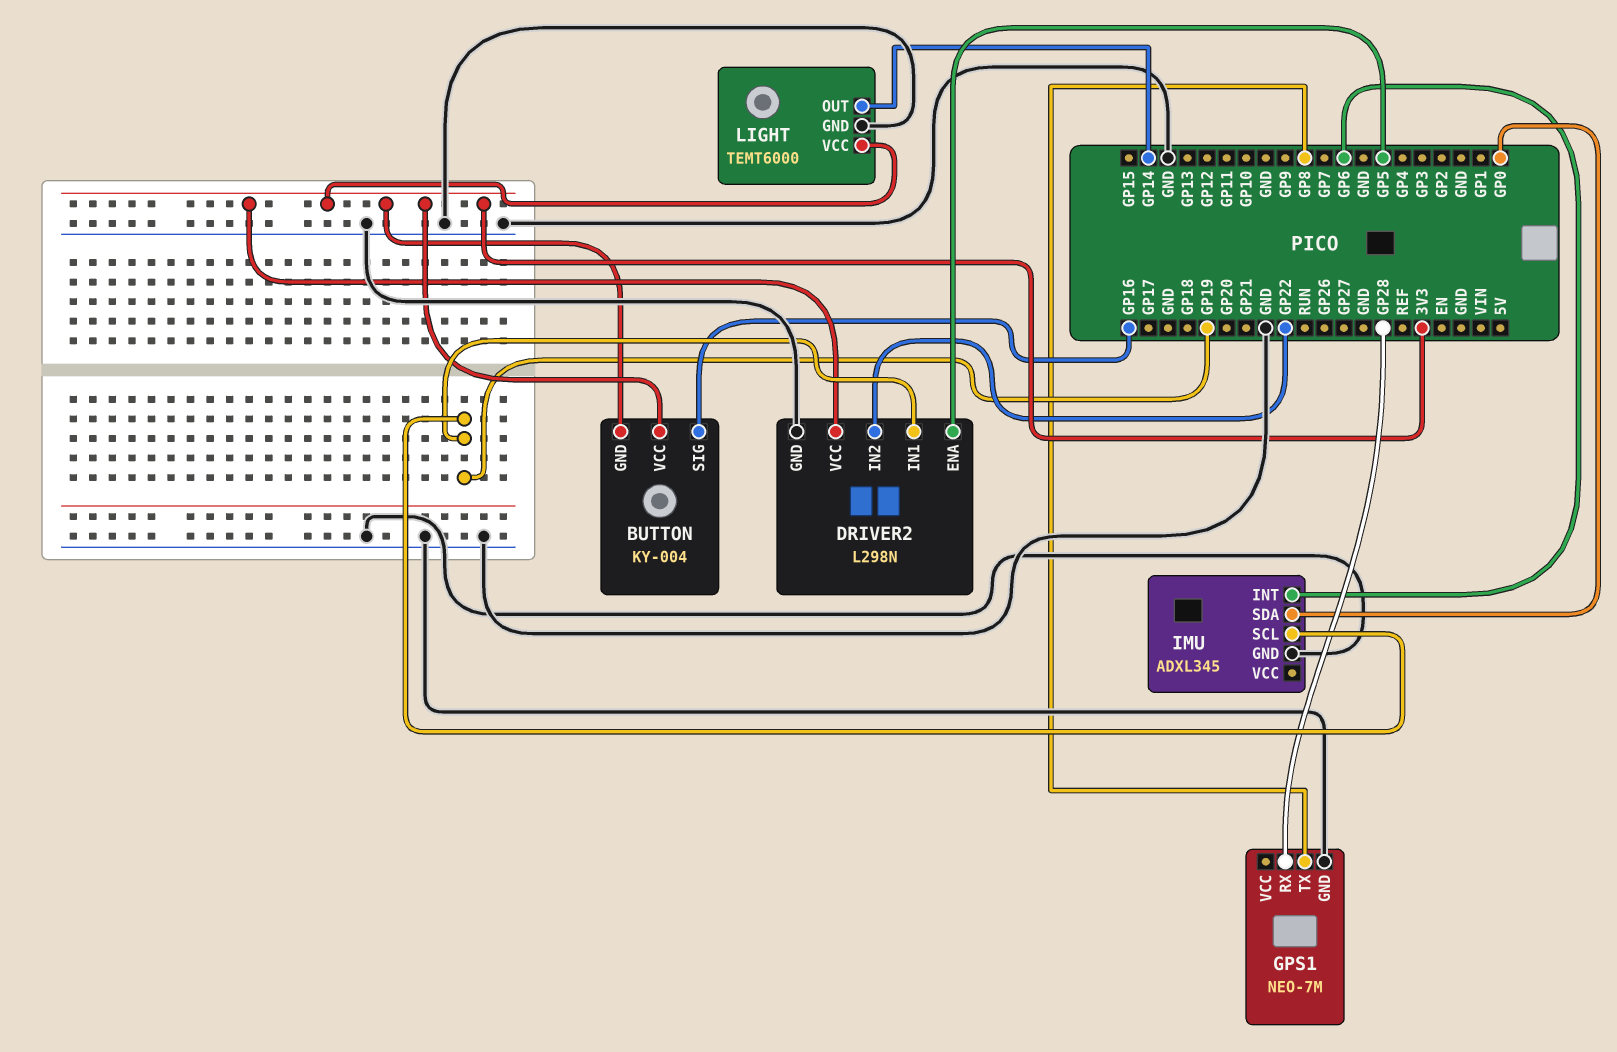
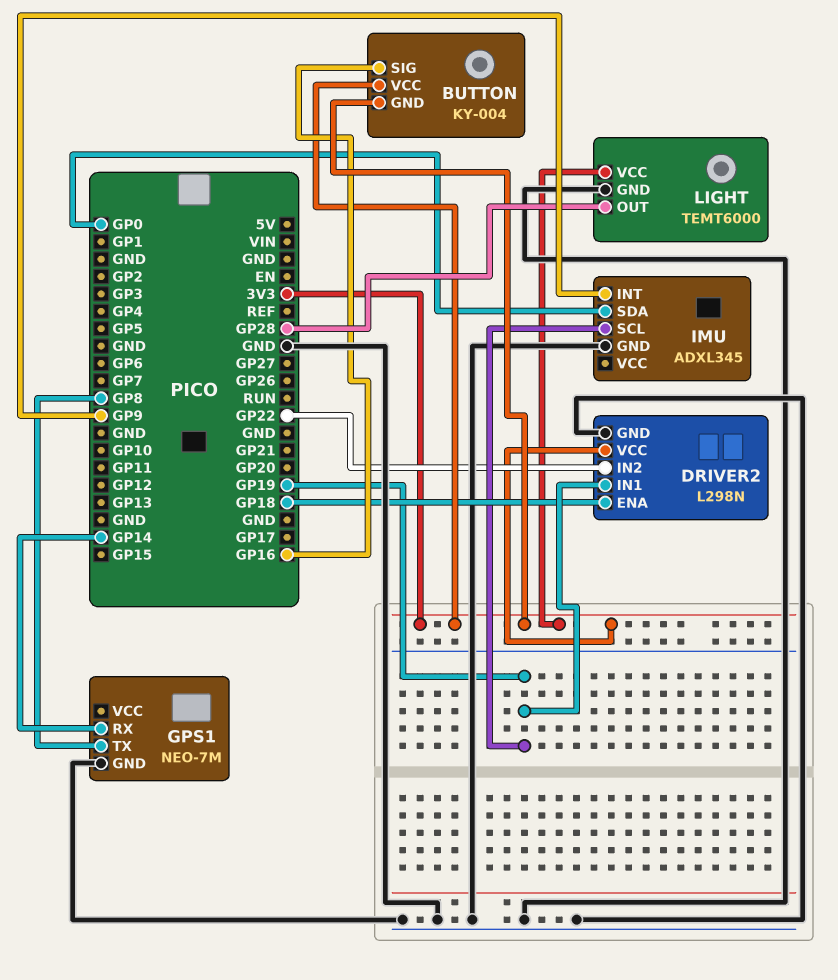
DRIVER2 pin ENA: GP5 -> GP18
GPS1 pin RX: GP28 -> GP14
IMU pin INT: GP6 -> GP9
LIGHT pin OUT: GP14 -> GP28

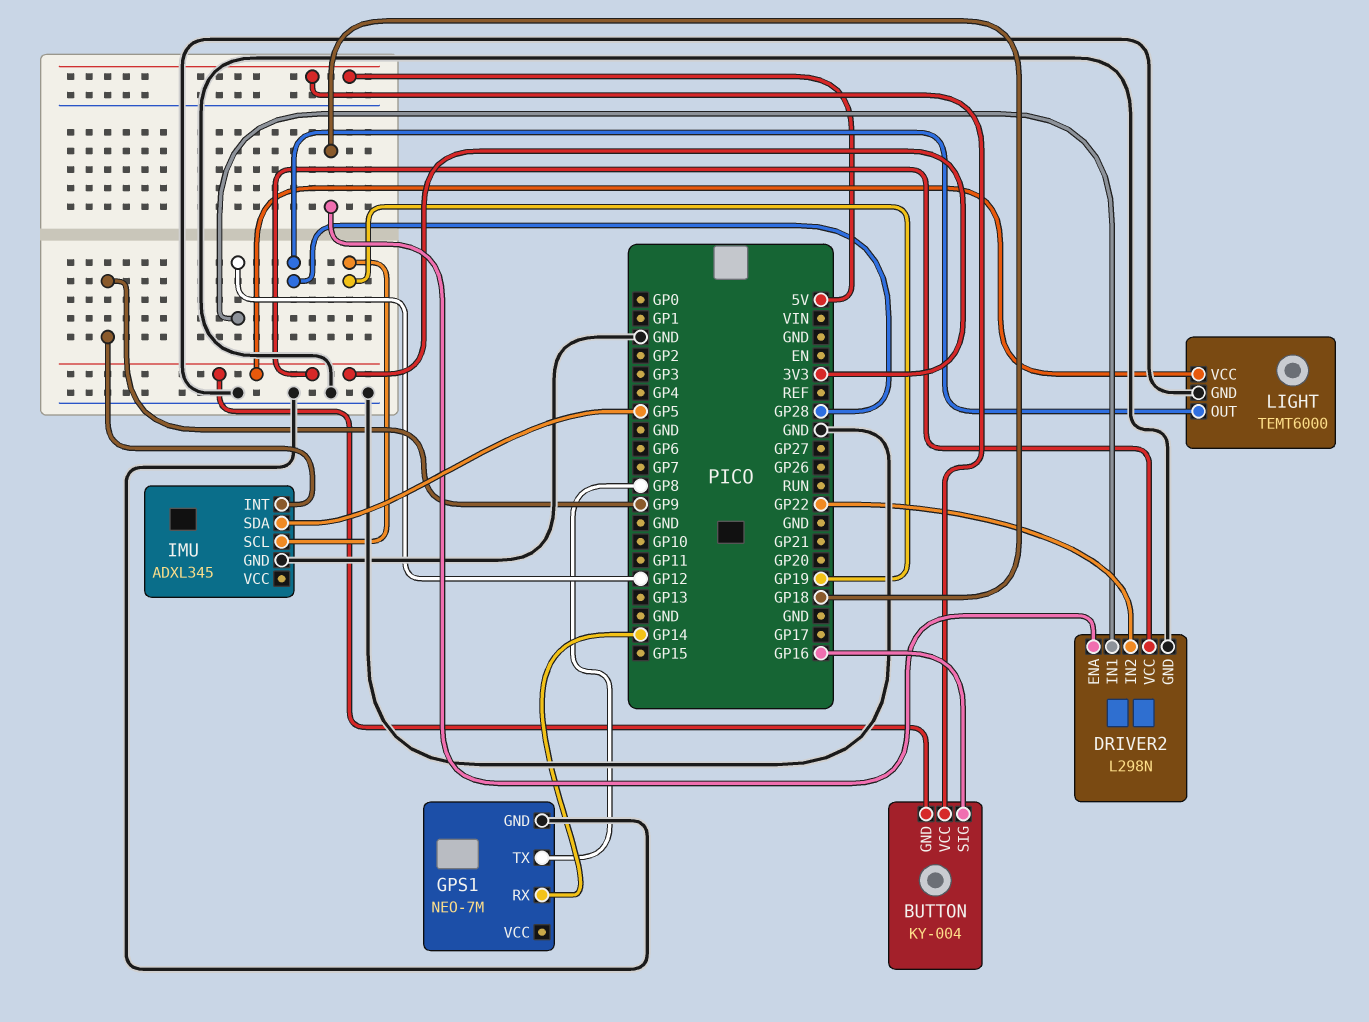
BUTTON pin VCC: 3V3 -> 5V
DRIVER2 pin IN1: GP19 -> GP12
IMU pin SDA: GP0 -> GP5

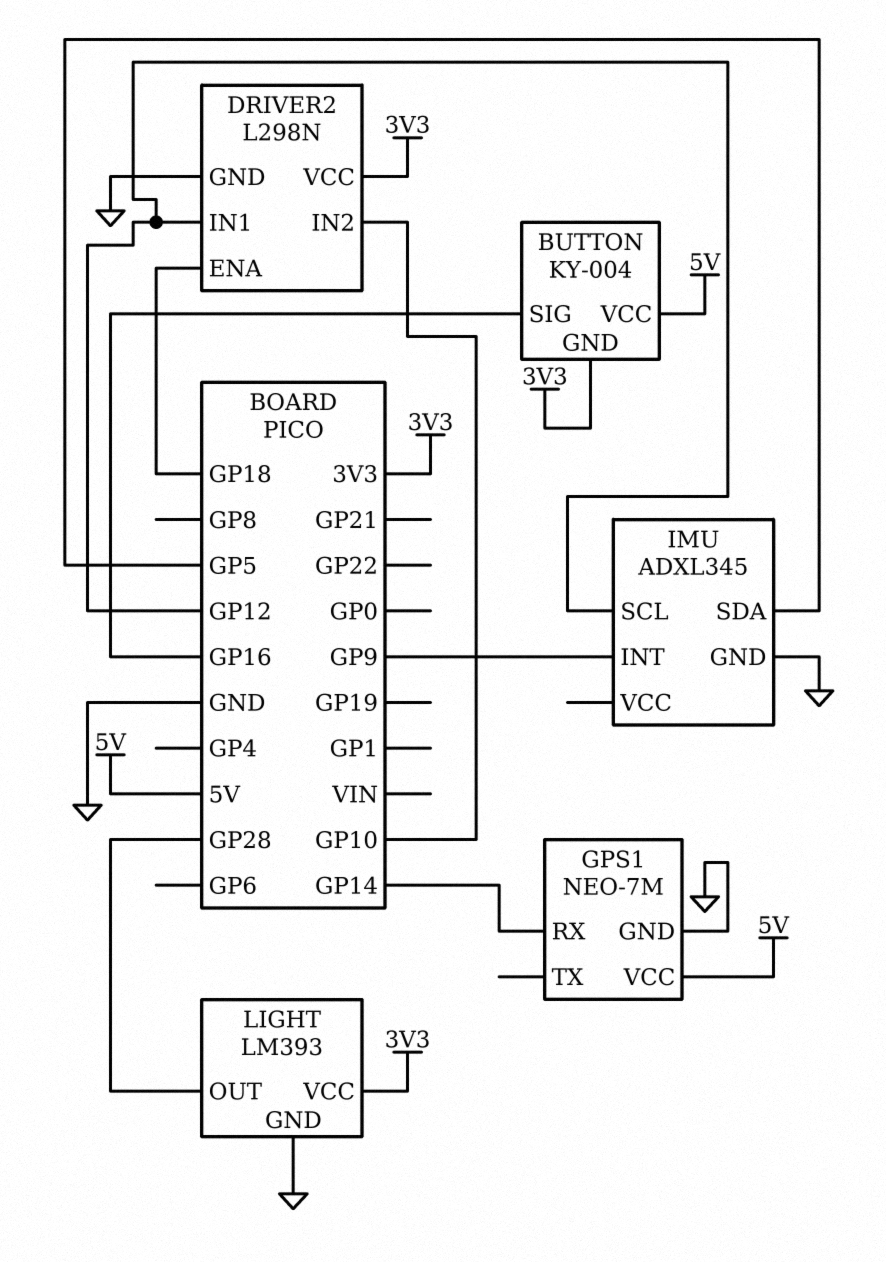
DRIVER2 pin IN2: GP22 -> GP10
GPS1 pin TX: GP8 -> none
GPS1 pin VCC: none -> 5V
IMU pin SCL: GP19 -> GP12
LIGHT: TEMT6000 -> LM393

